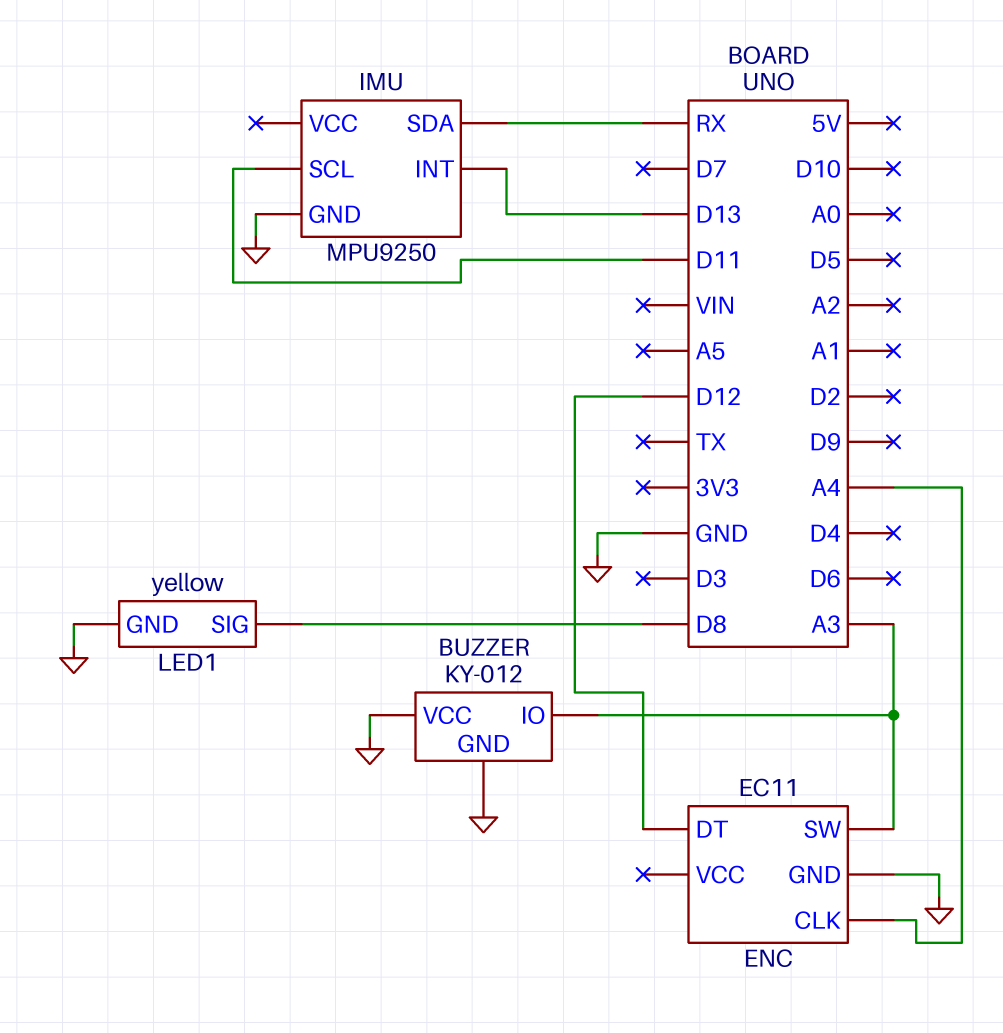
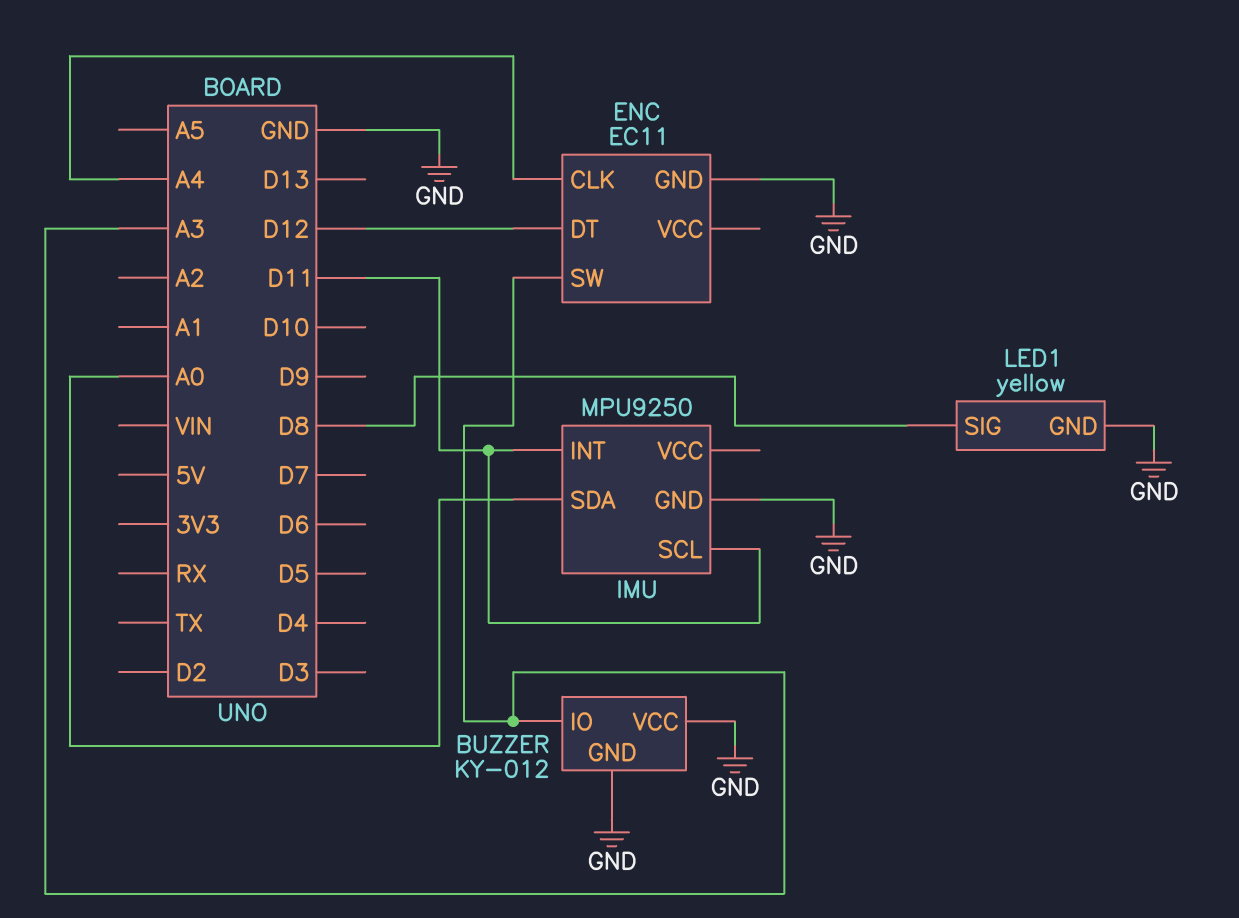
IMU pin INT: D13 -> D11
IMU pin SDA: RX -> A0

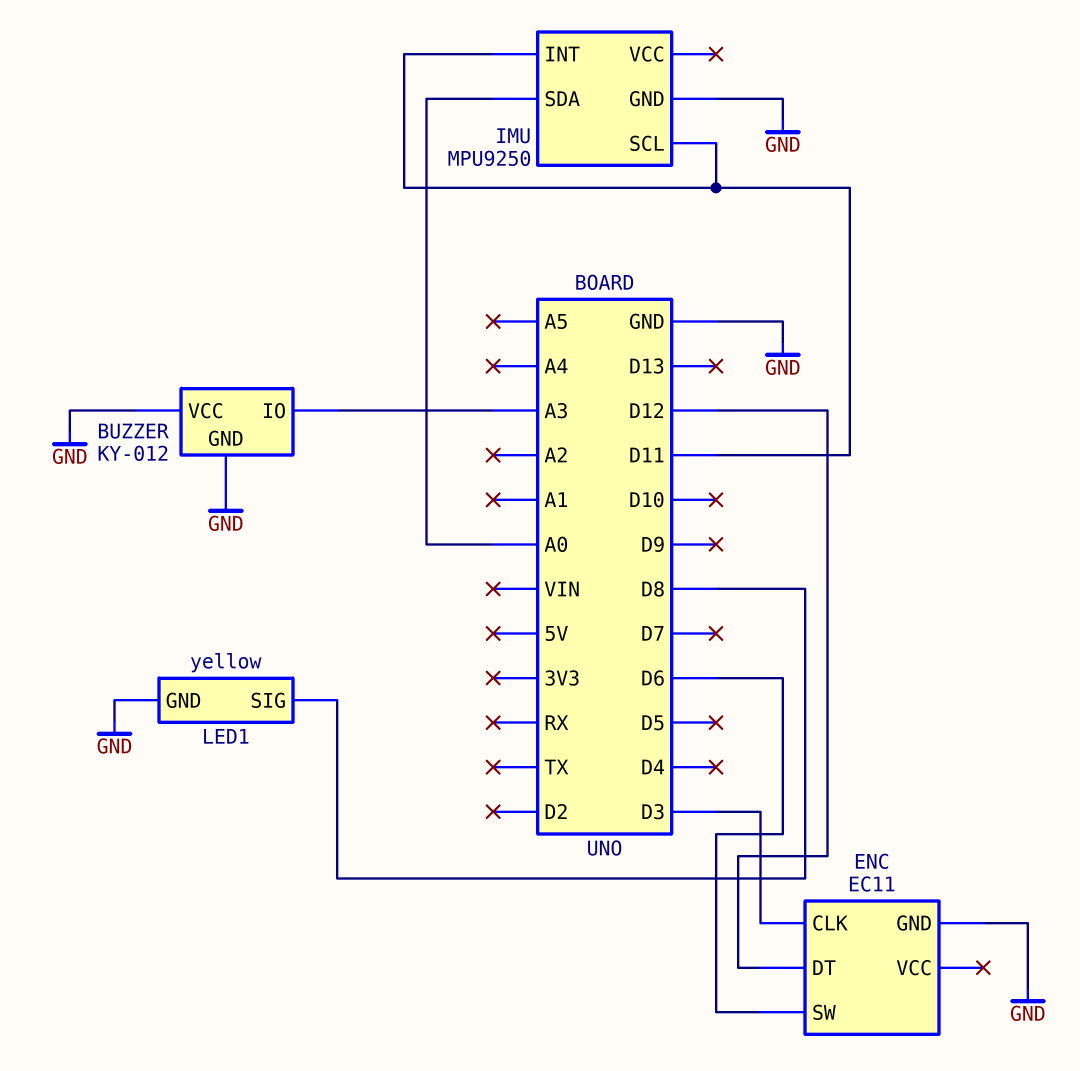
ENC pin CLK: A4 -> D3
ENC pin SW: A3 -> D6

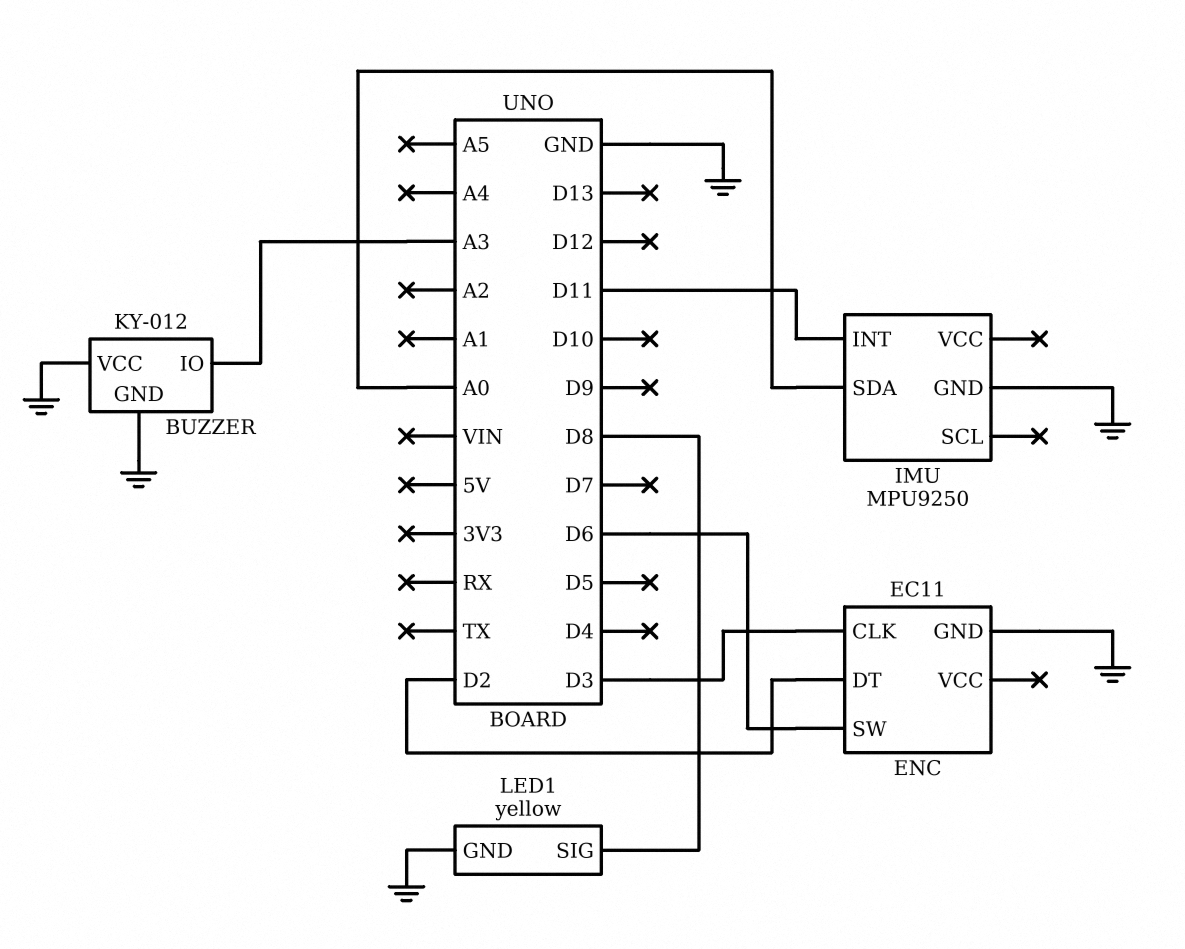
ENC pin DT: D12 -> D2
IMU pin SCL: D11 -> none

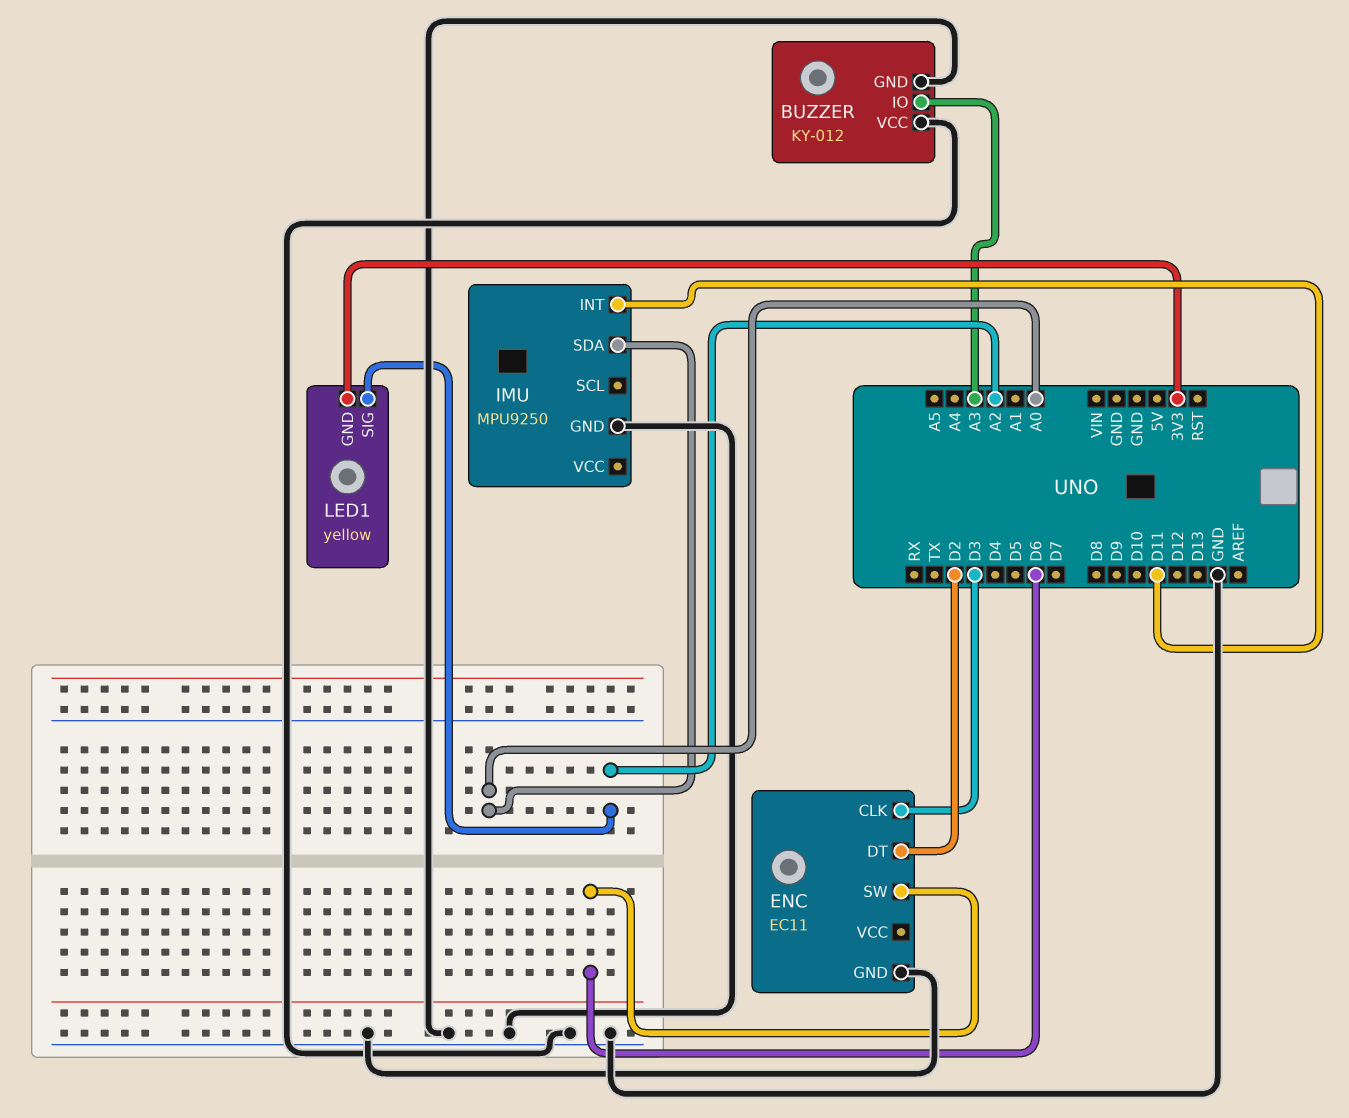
LED1 pin GND: GND -> 3V3
LED1 pin SIG: D8 -> A2

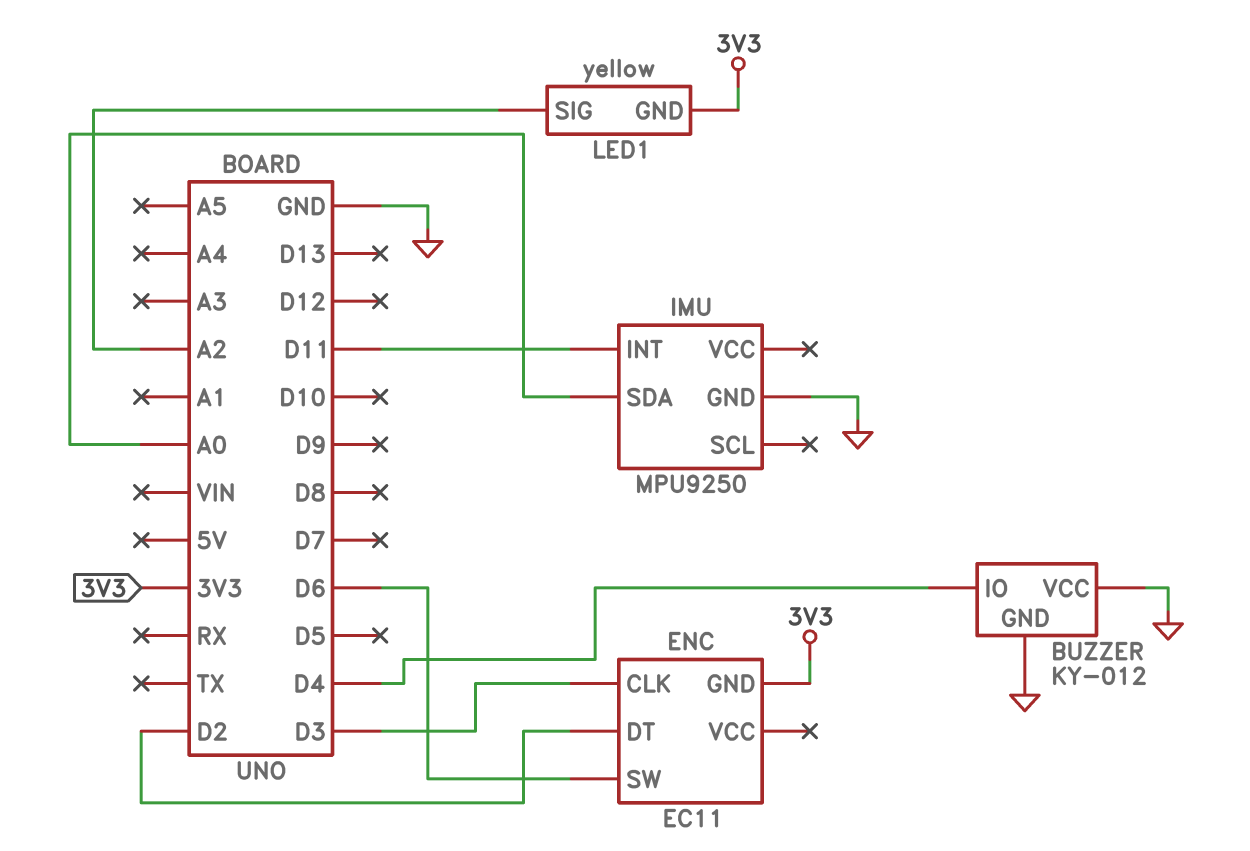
BUZZER pin IO: A3 -> D4
ENC pin GND: GND -> 3V3

